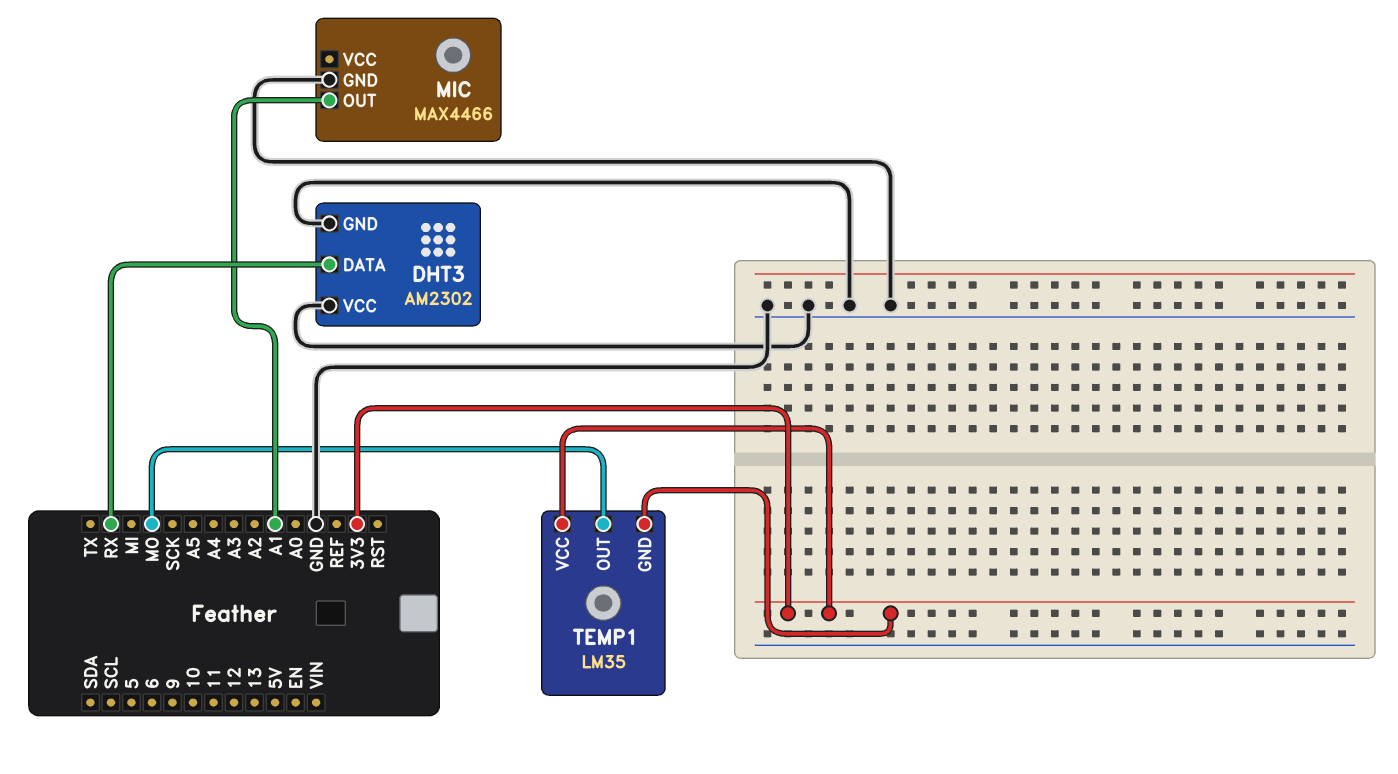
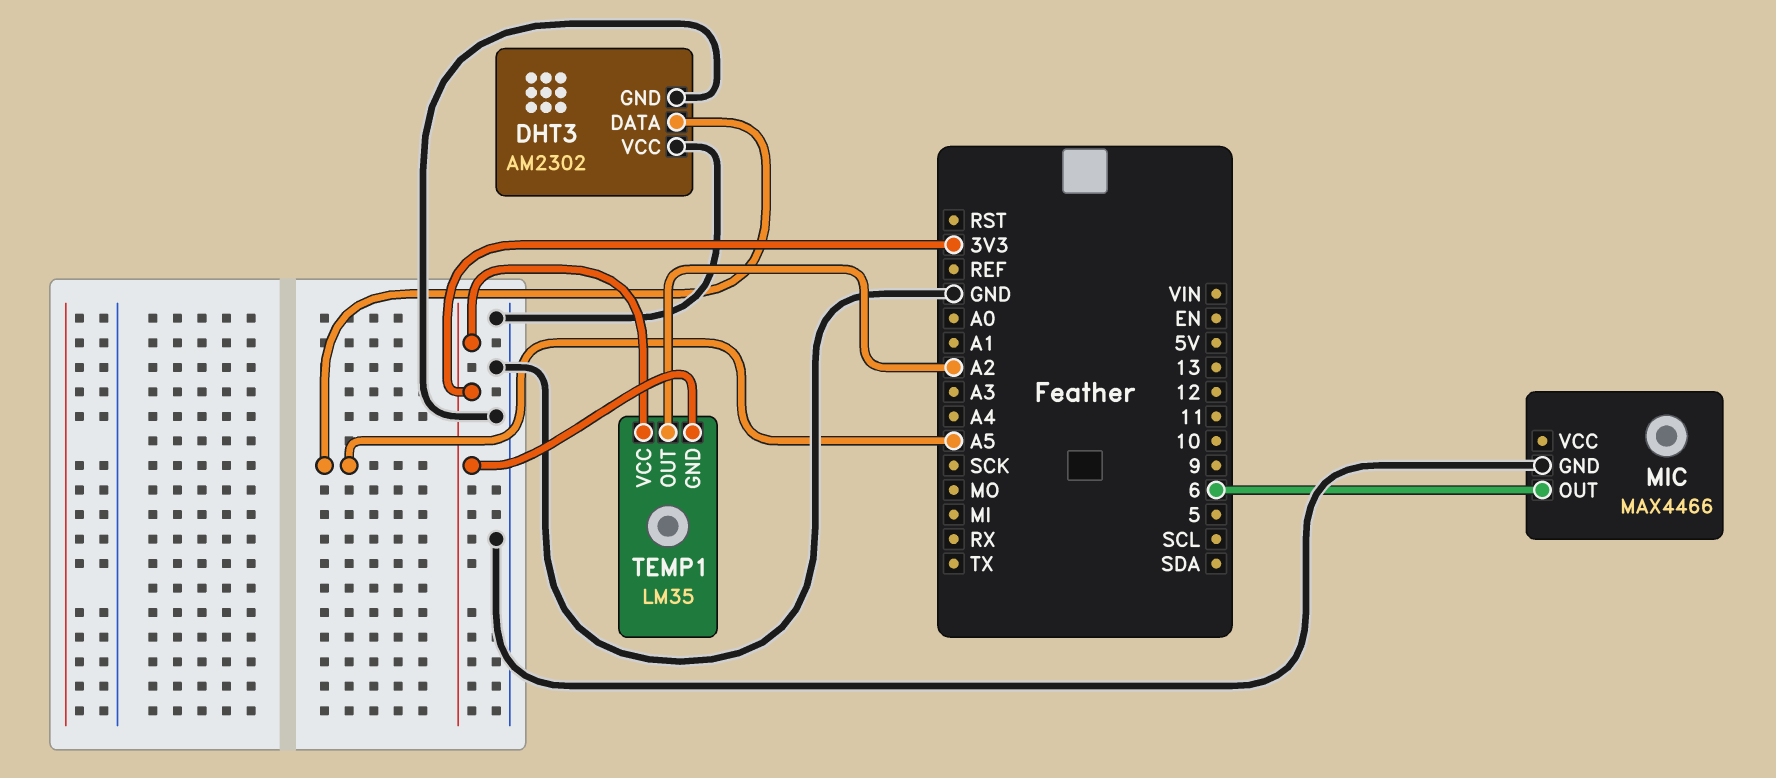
DHT3 pin DATA: RX -> A5
MIC pin OUT: A1 -> 6
TEMP1 pin OUT: MO -> A2

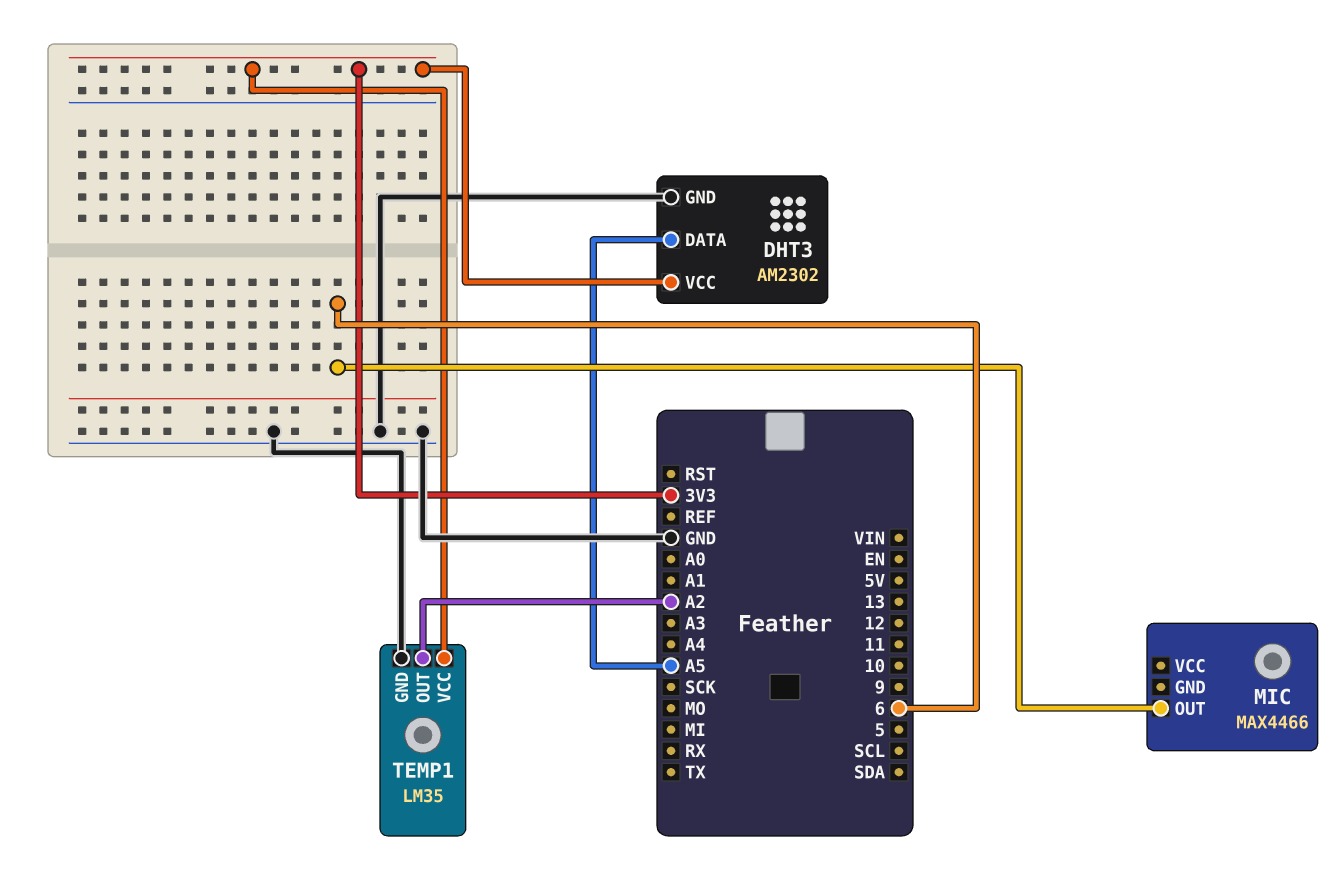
DHT3 pin VCC: GND -> 3V3
MIC pin GND: GND -> none
TEMP1 pin GND: 3V3 -> GND

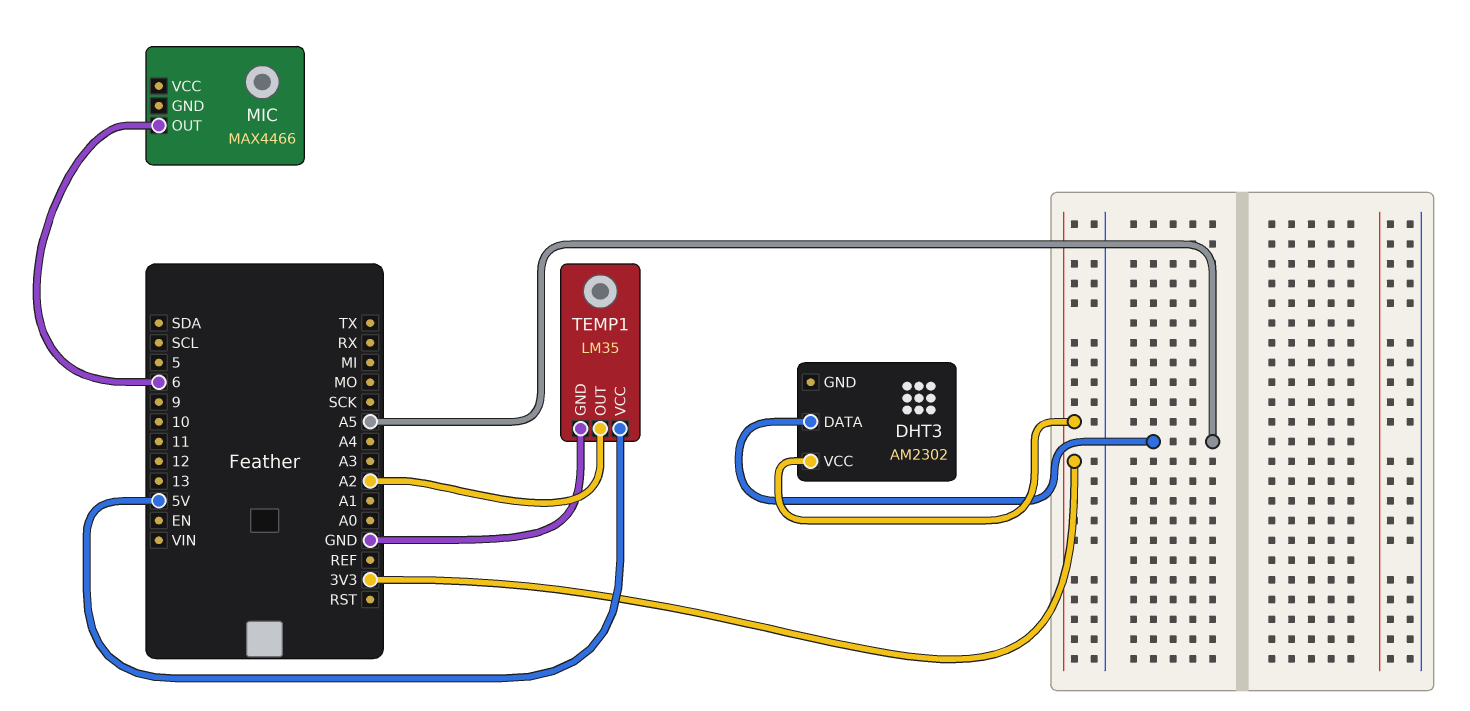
DHT3 pin GND: GND -> none
TEMP1 pin VCC: 3V3 -> 5V

